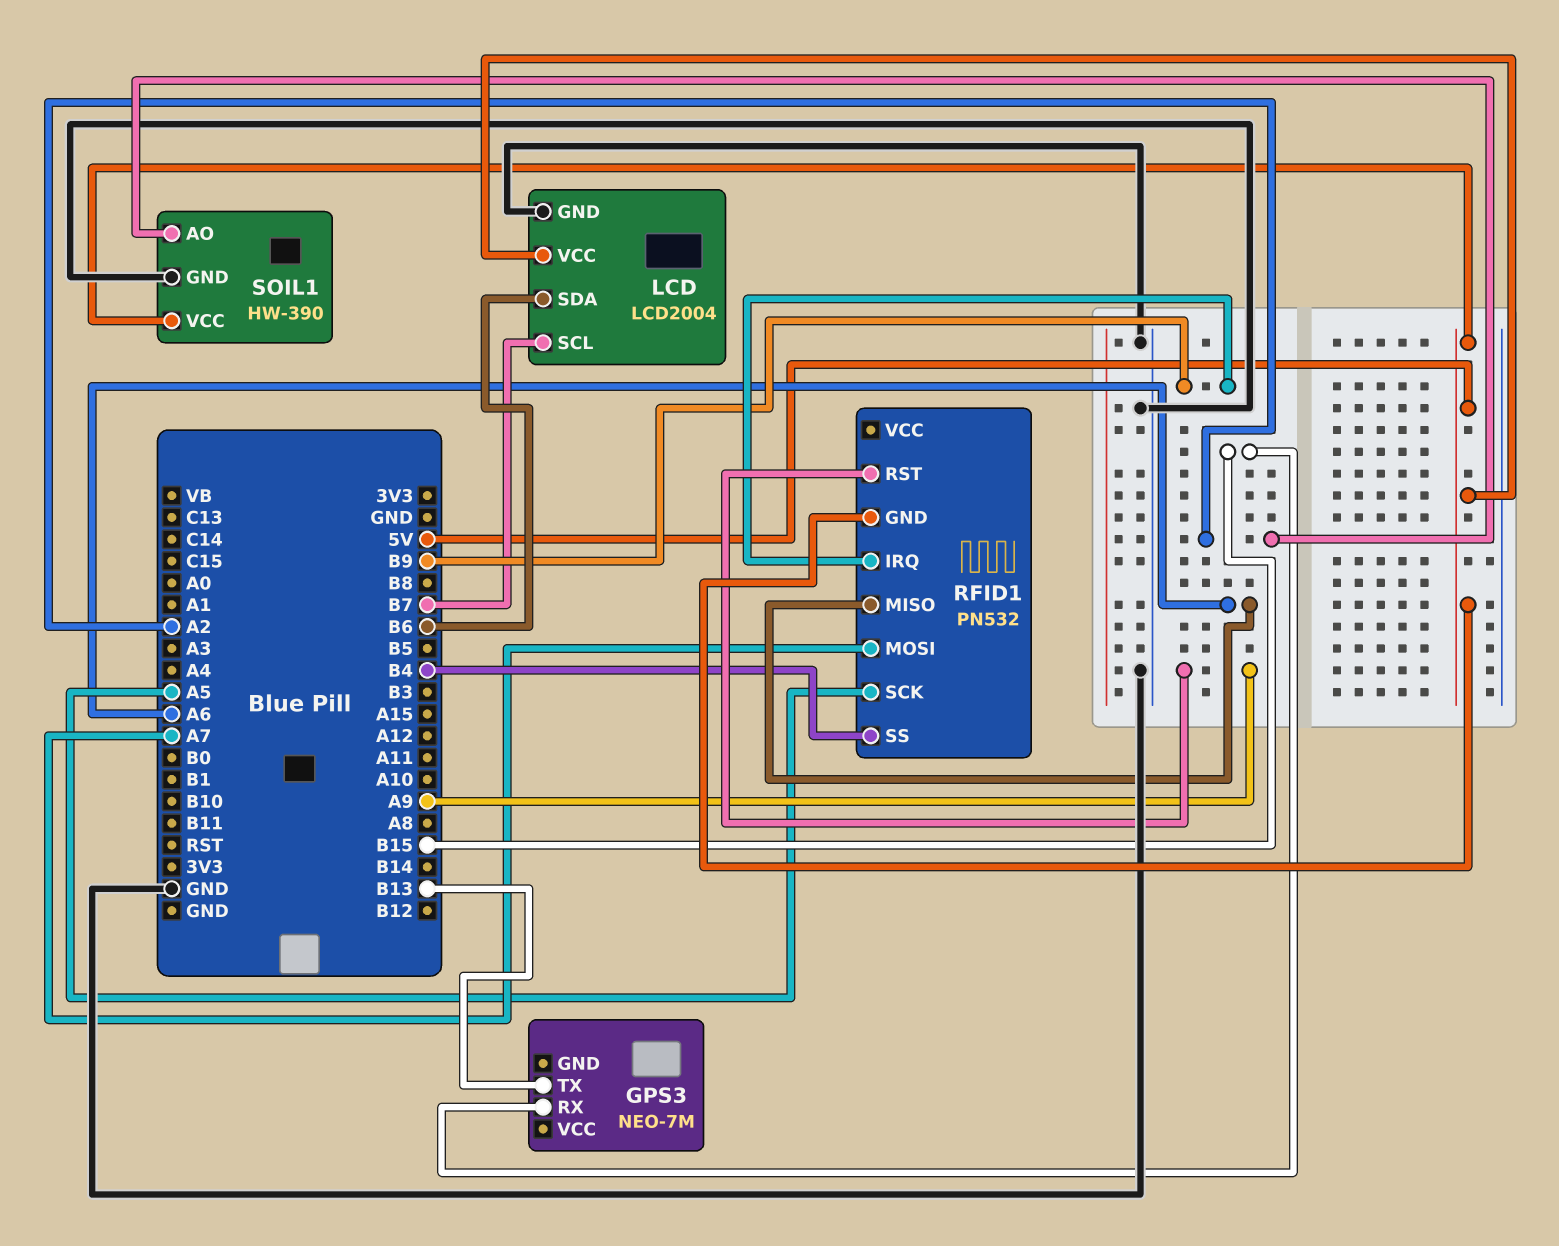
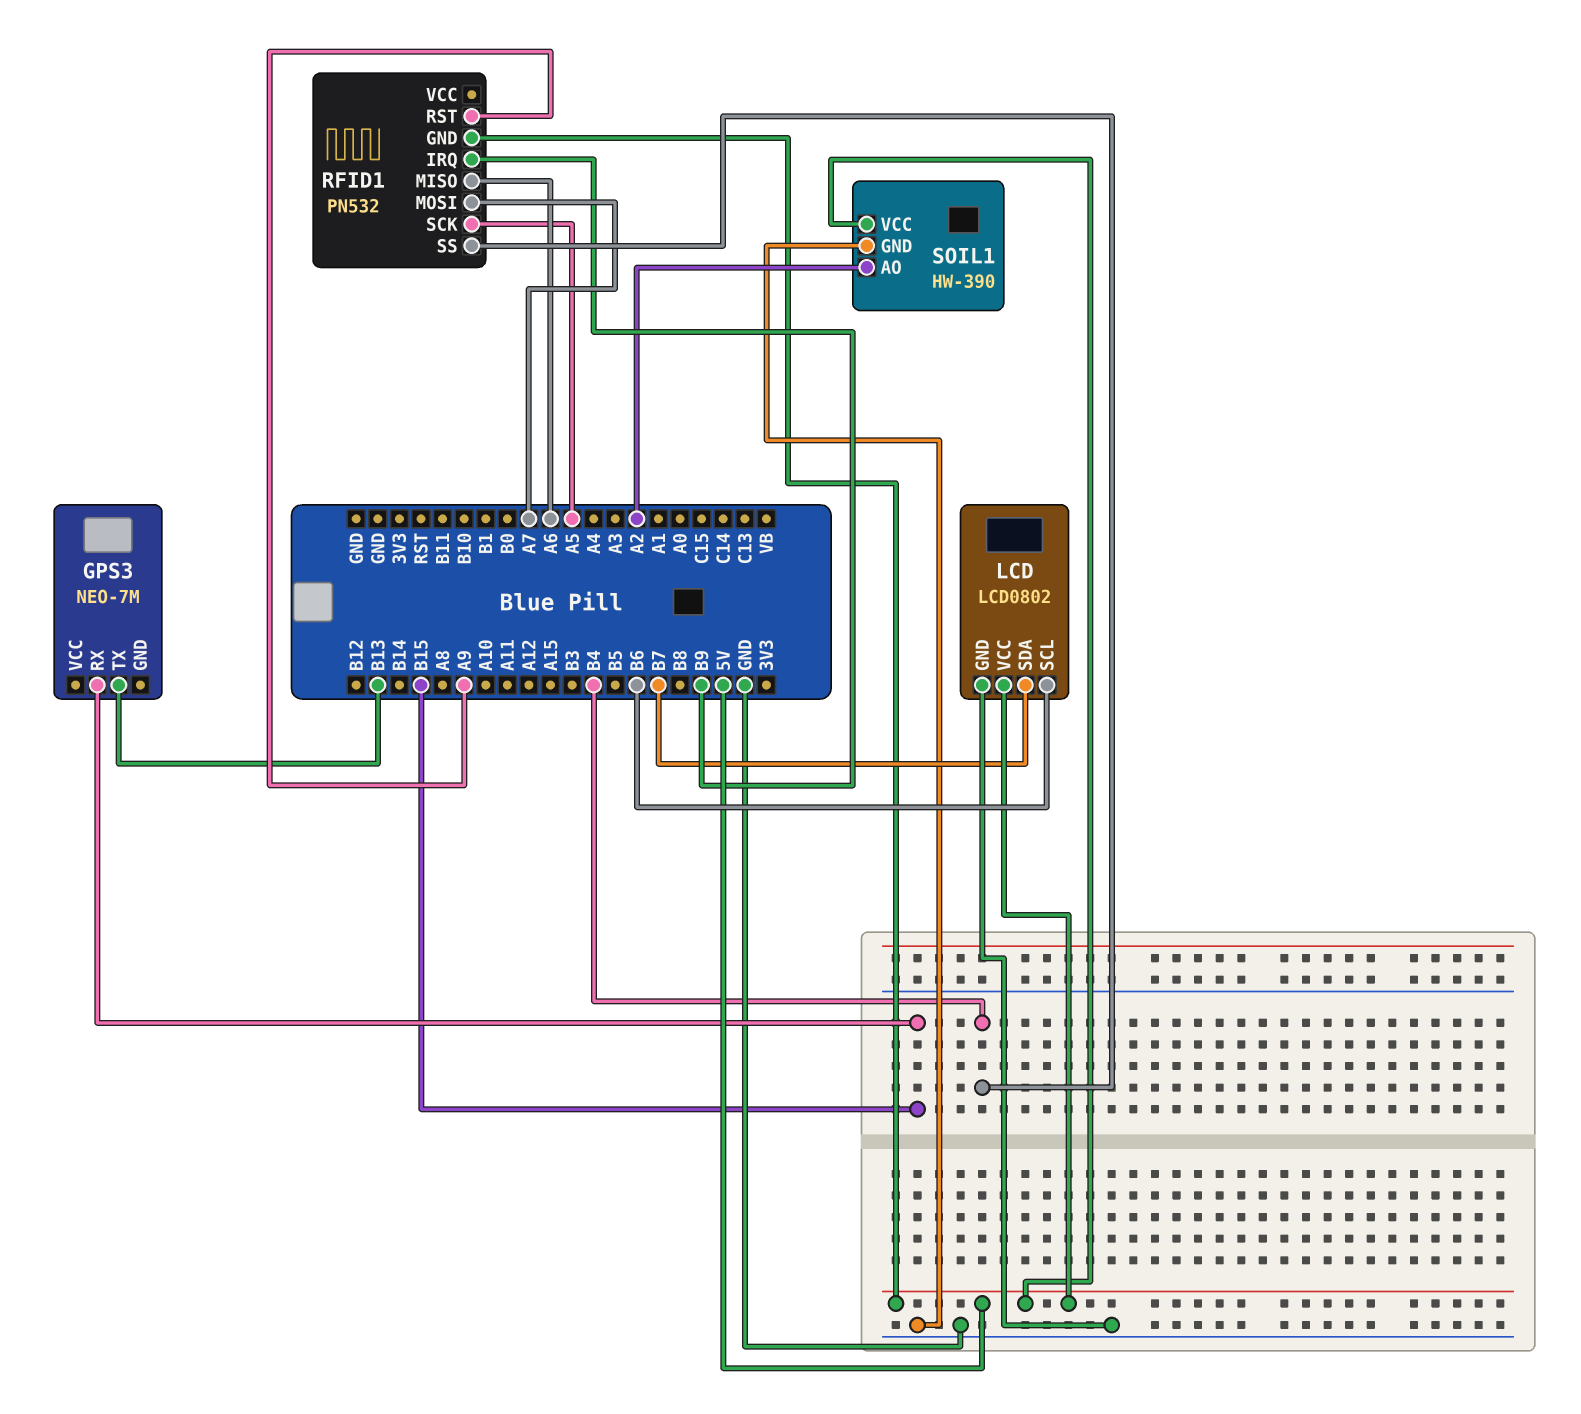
LCD: LCD2004 -> LCD0802
LCD pin SCL: B7 -> B6
LCD pin SDA: B6 -> B7

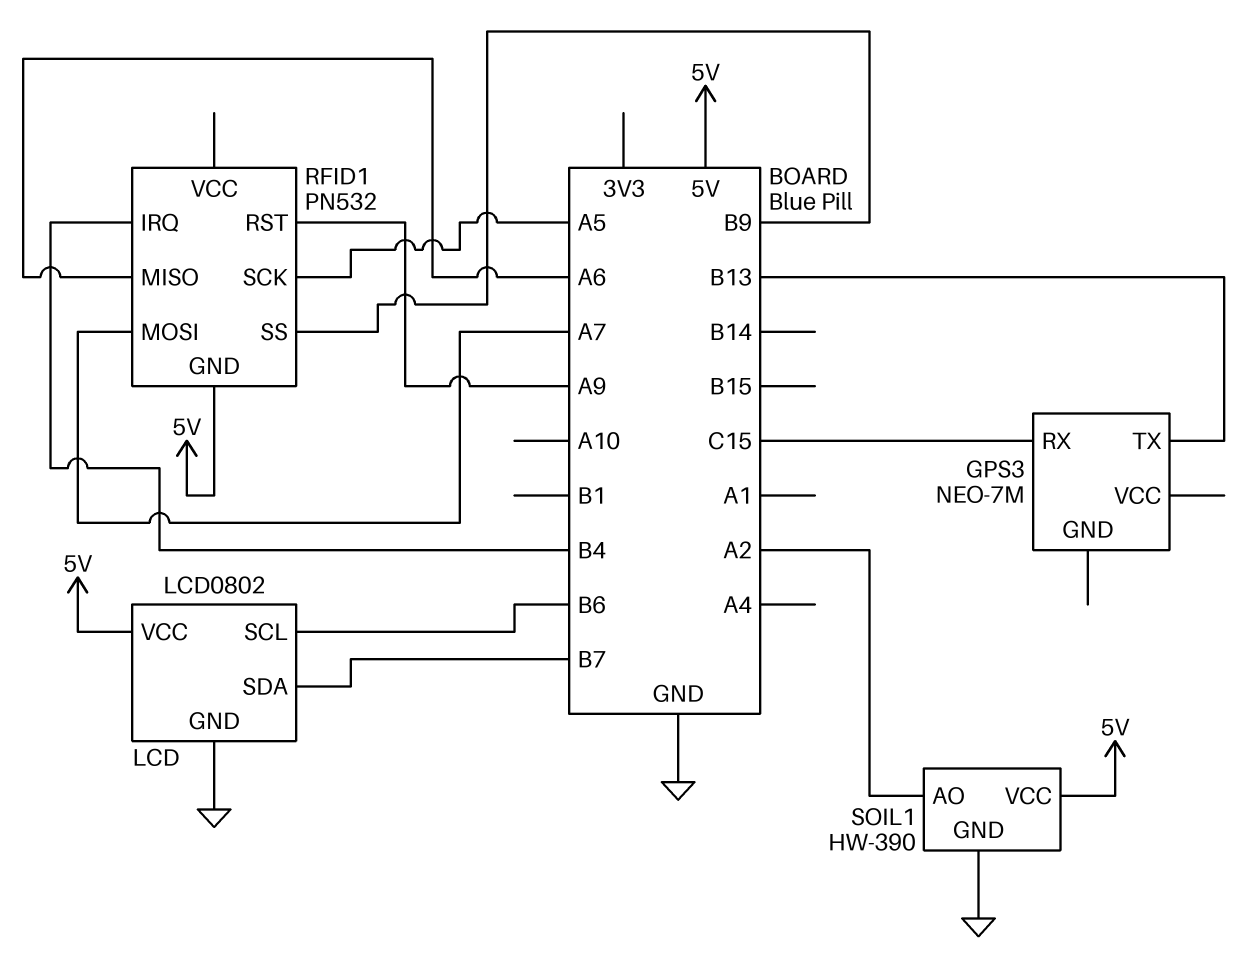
GPS3 pin RX: B15 -> C15
RFID1 pin IRQ: B9 -> B4
RFID1 pin SS: B4 -> B9

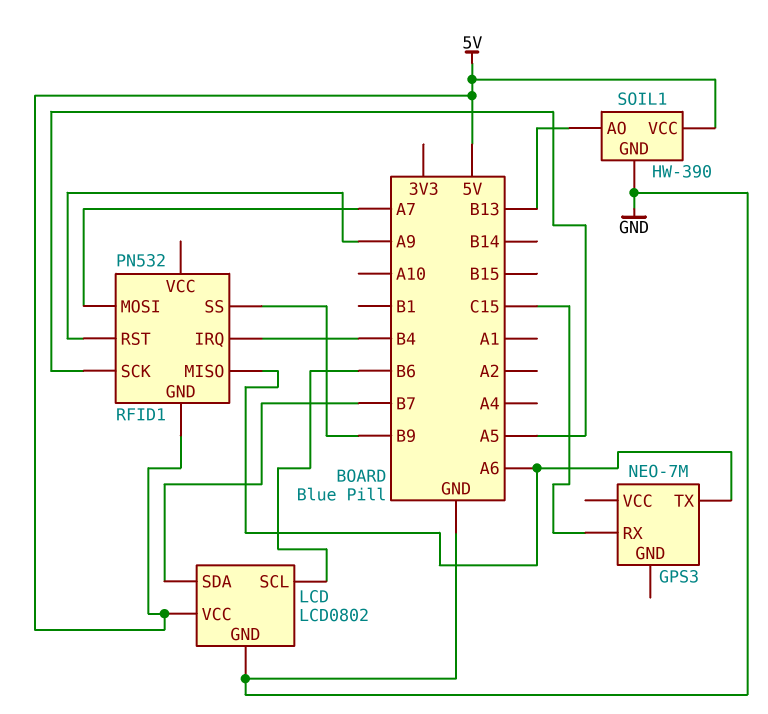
GPS3 pin TX: B13 -> A6
SOIL1 pin AO: A2 -> B13

